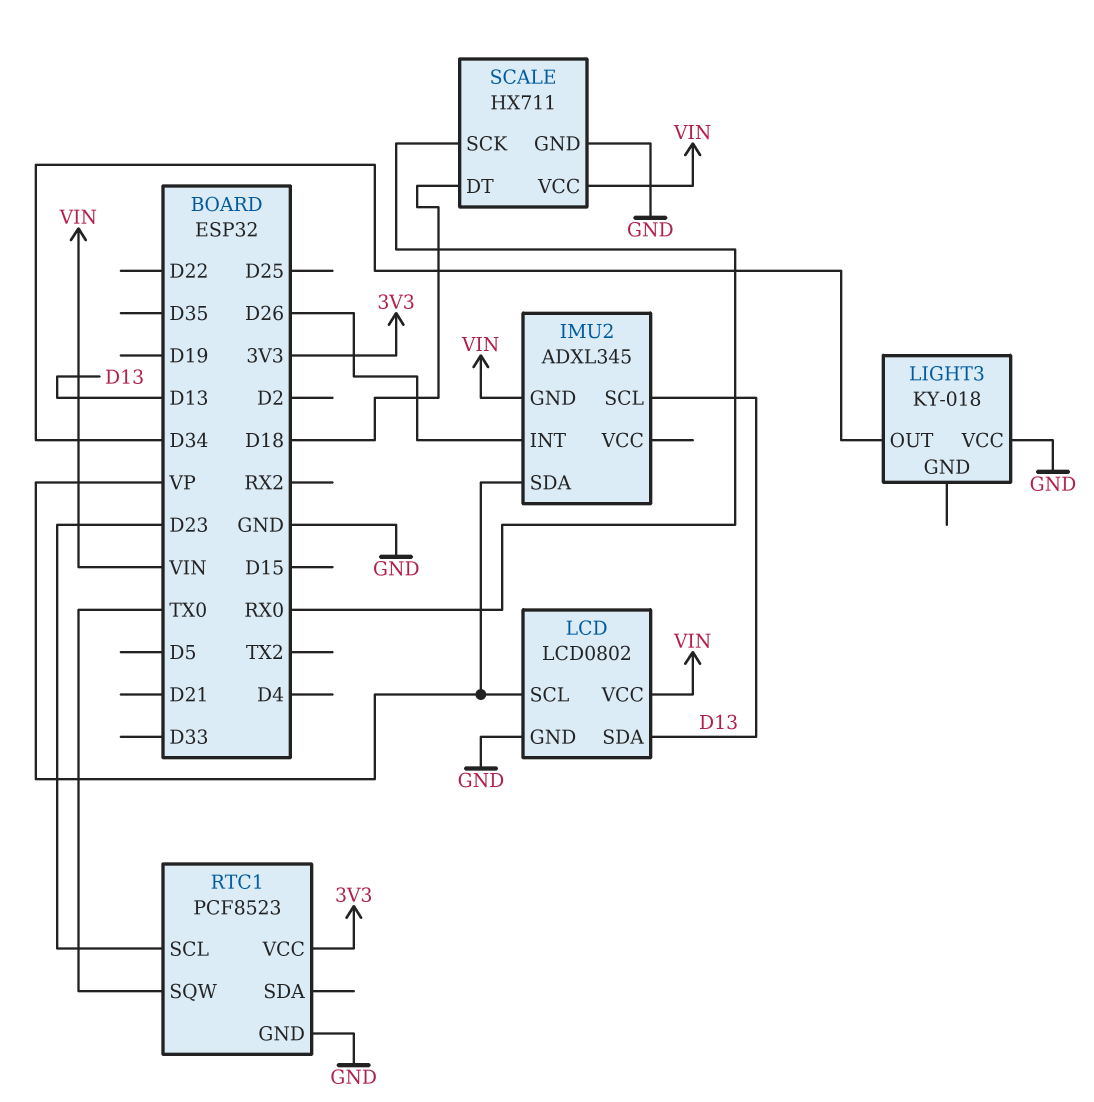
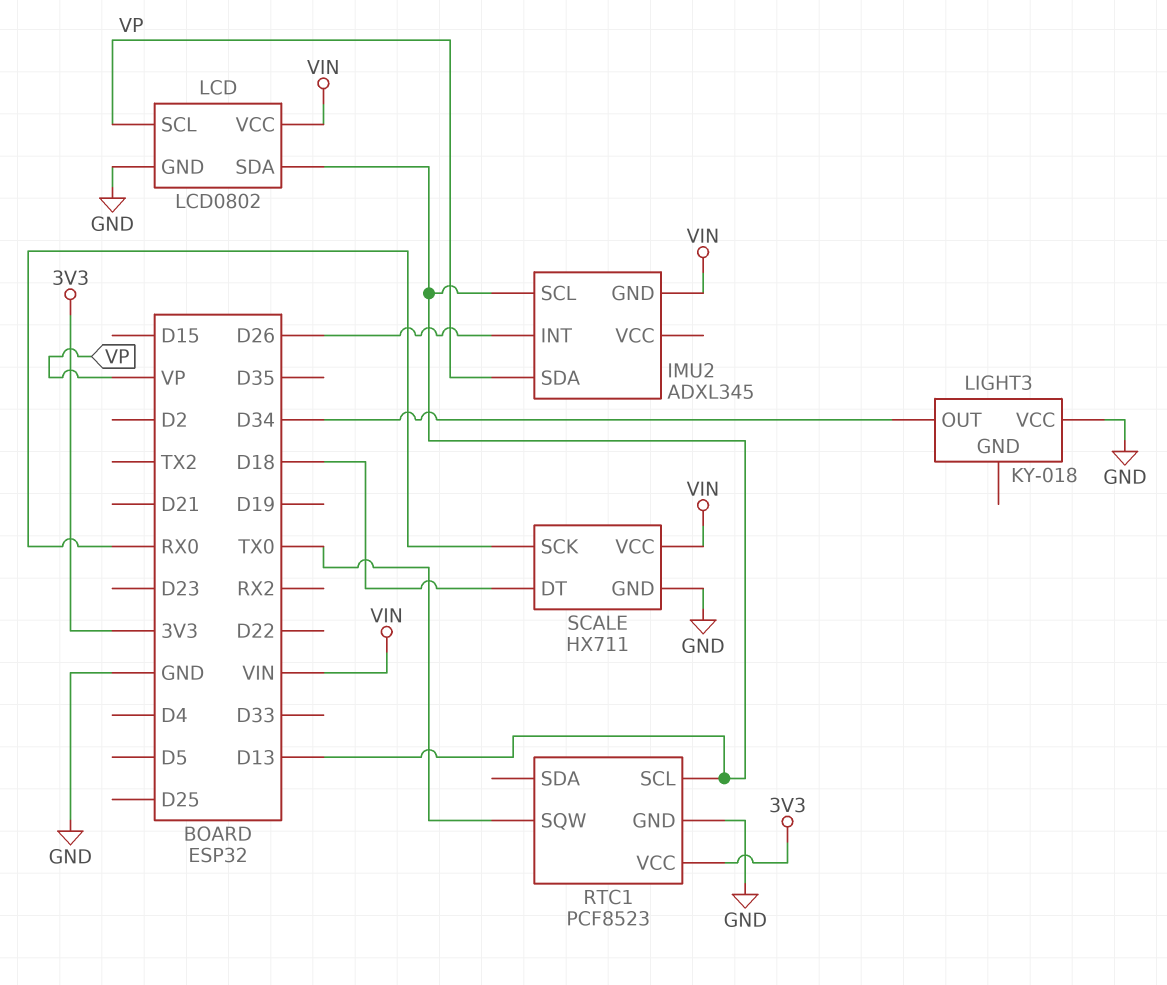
RTC1 pin SCL: D23 -> D13

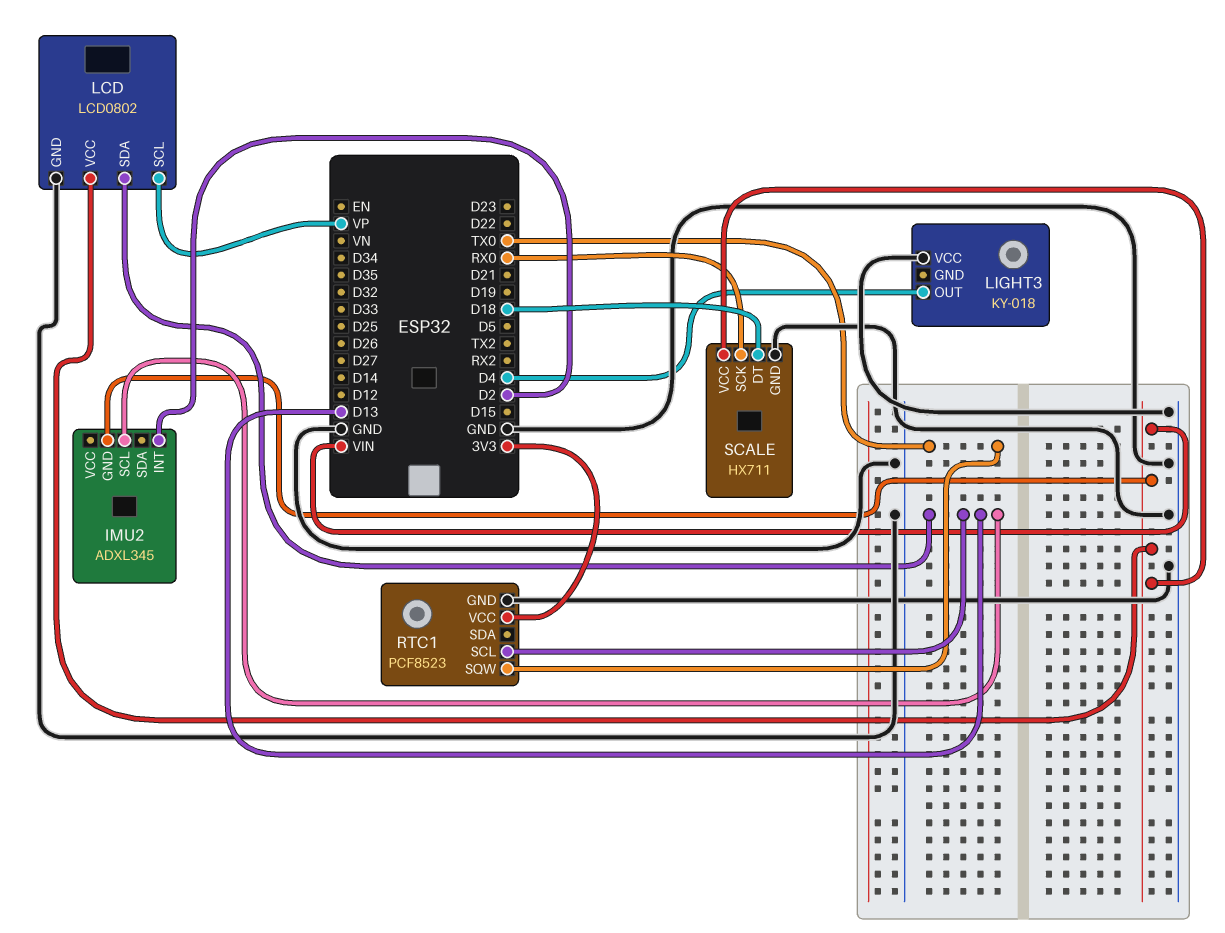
IMU2 pin INT: D26 -> D2
IMU2 pin SDA: VP -> none
LIGHT3 pin OUT: D34 -> D4

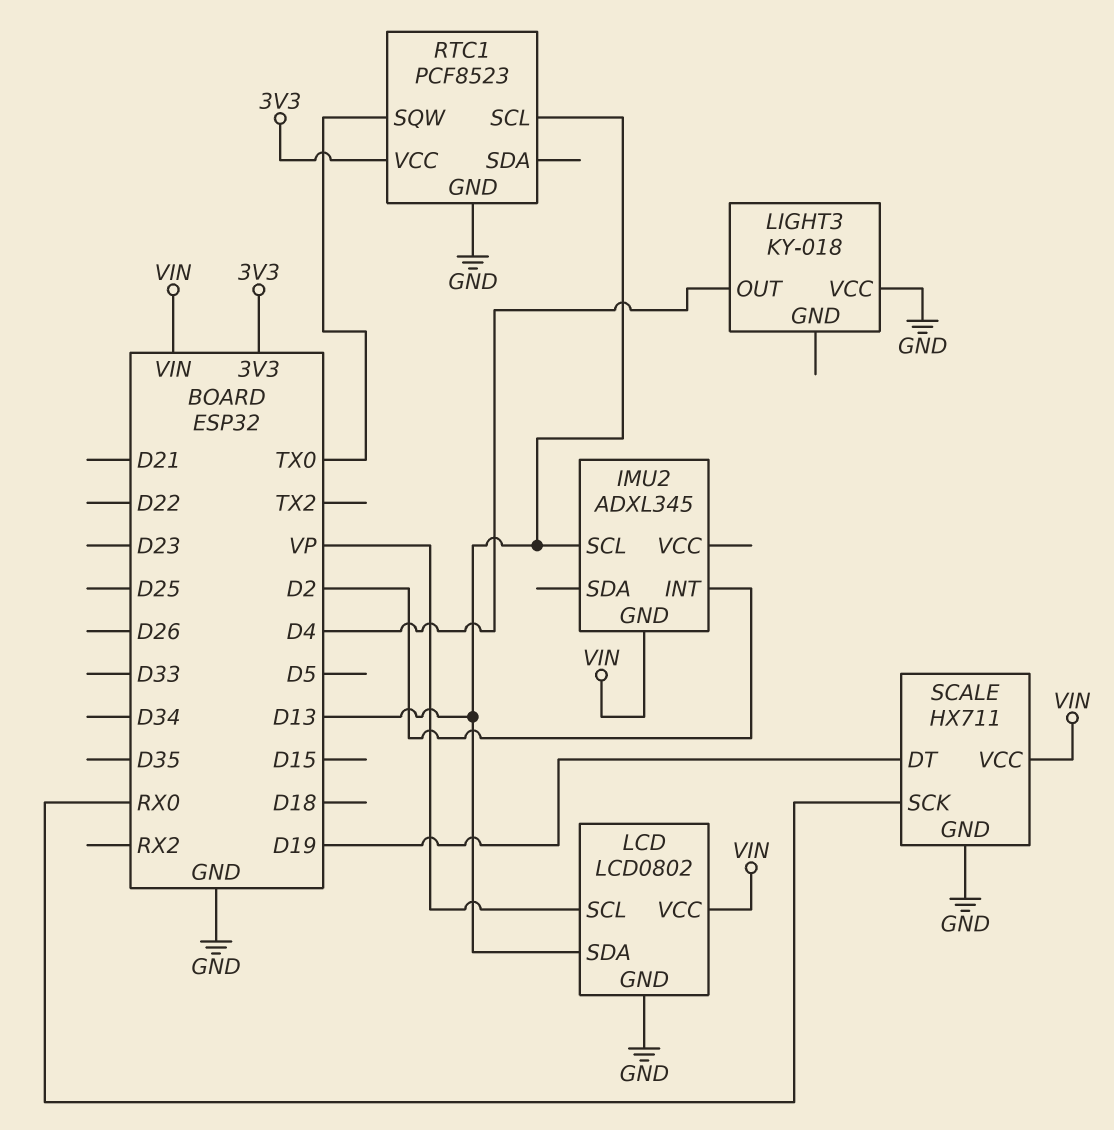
SCALE pin DT: D18 -> D19

